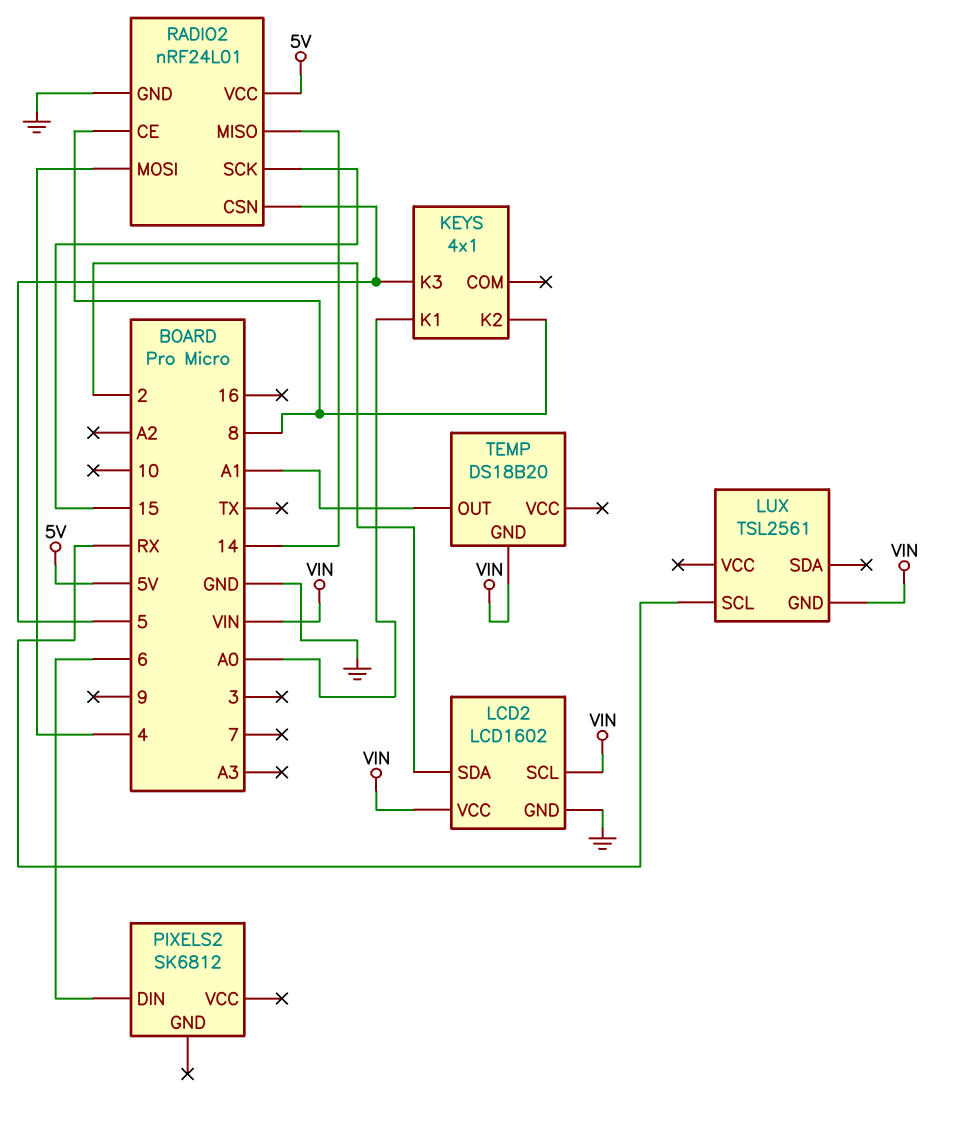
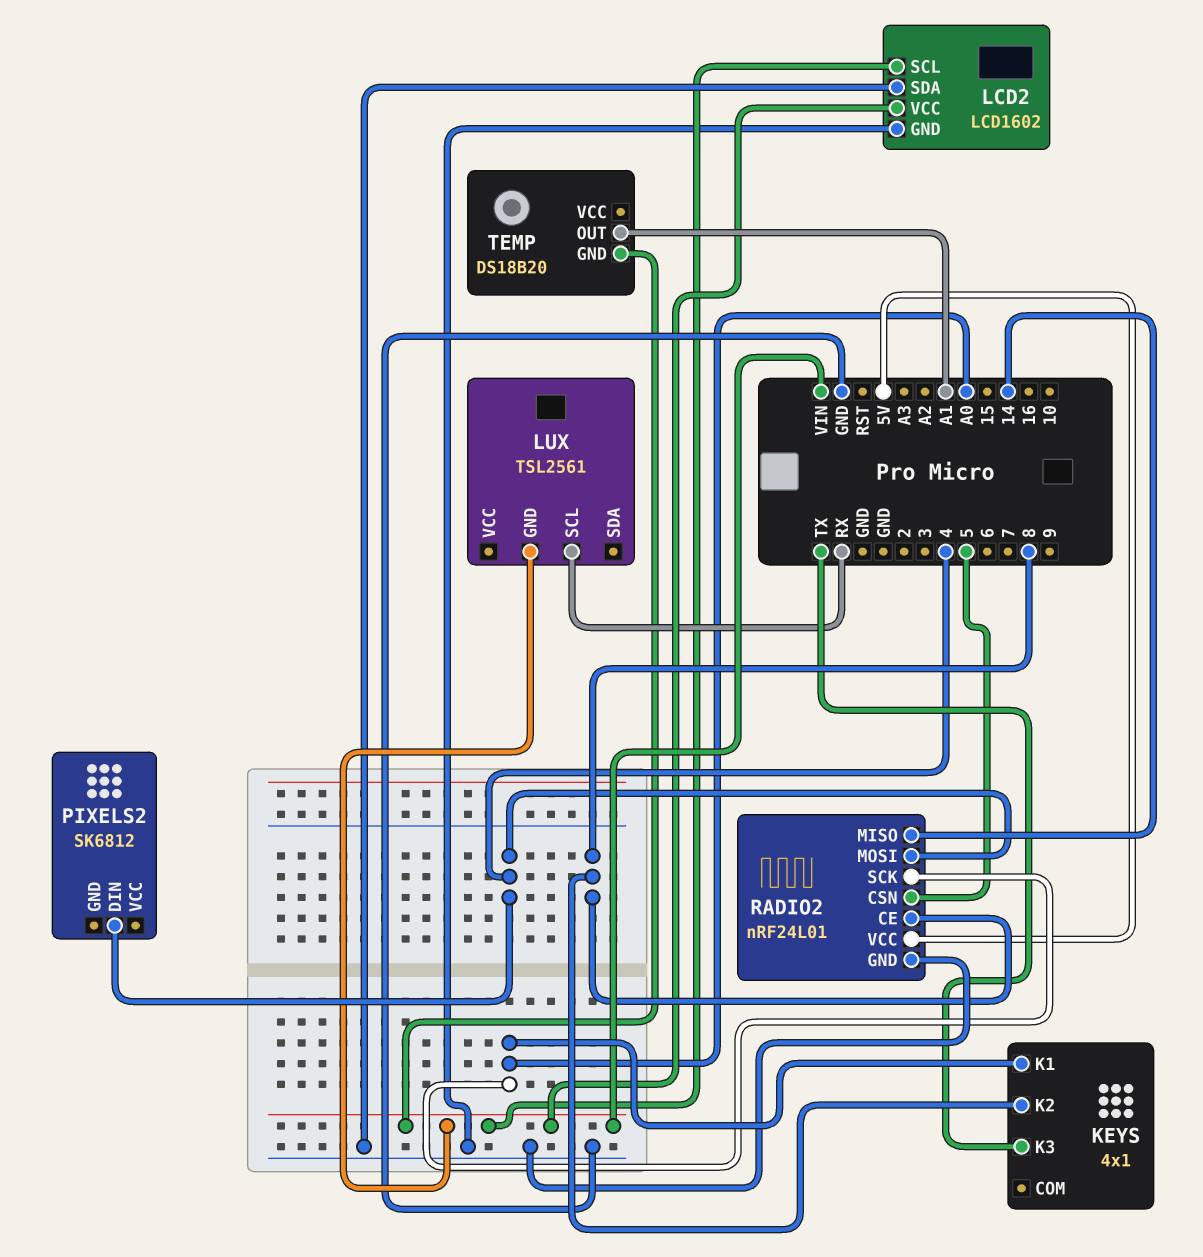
KEYS pin K3: 5 -> TX
LCD2 pin SDA: 2 -> GND
PIXELS2 pin DIN: 6 -> 4
RADIO2 pin SCK: 15 -> A0

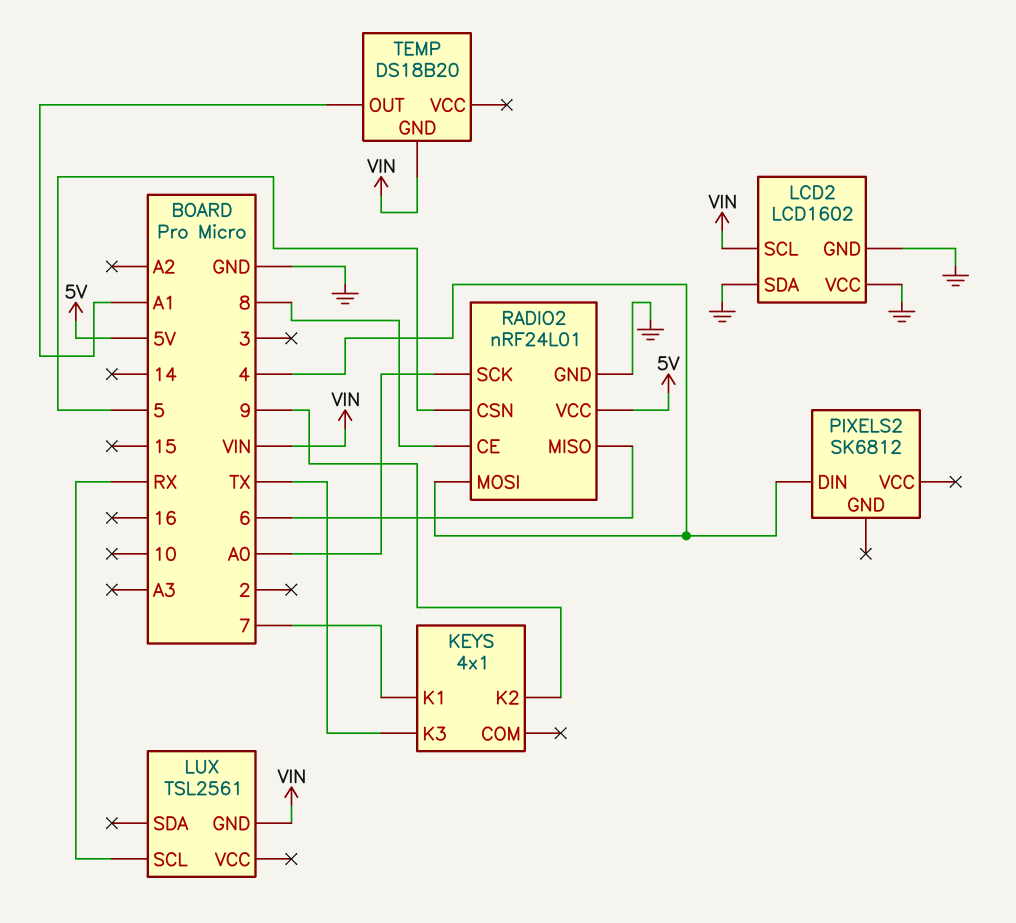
KEYS pin K1: A0 -> 7
KEYS pin K2: 8 -> 9
LCD2 pin VCC: VIN -> GND
RADIO2 pin MISO: 14 -> 6

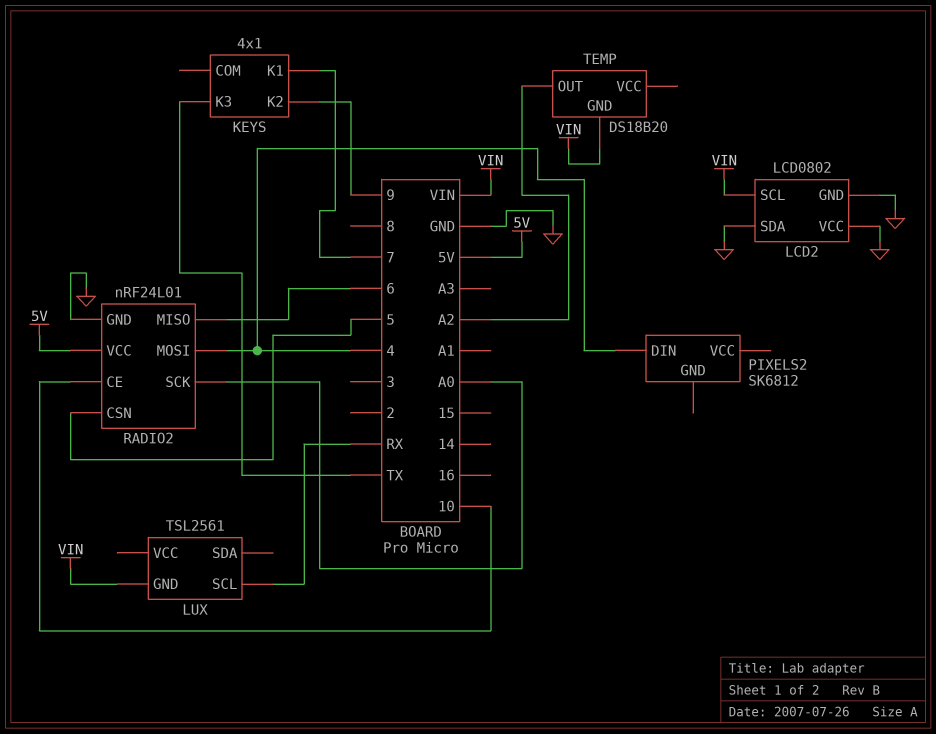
LCD2: LCD1602 -> LCD0802
RADIO2 pin CE: 8 -> 10
TEMP pin OUT: A1 -> A2

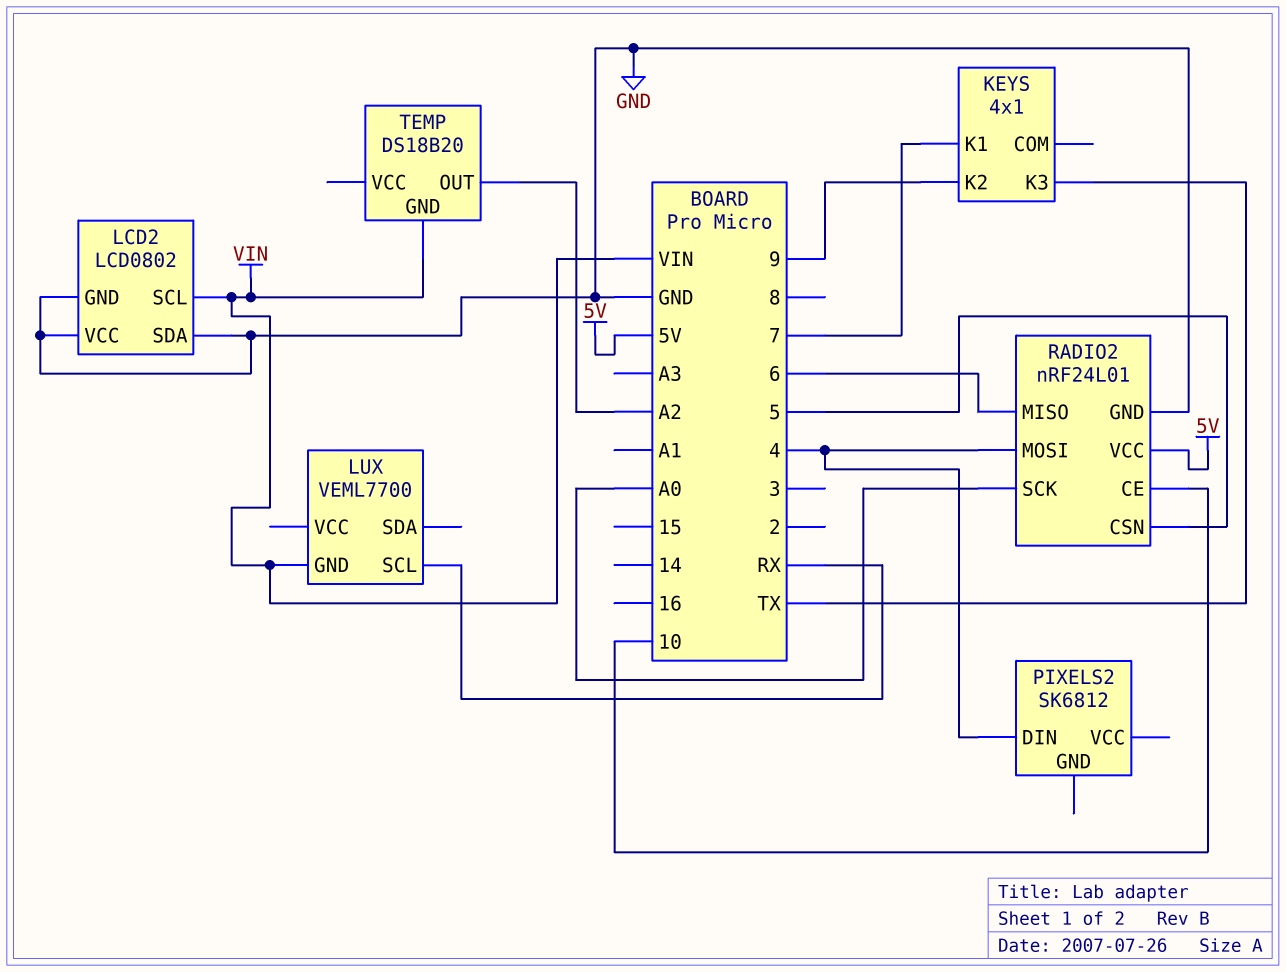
LUX: TSL2561 -> VEML7700

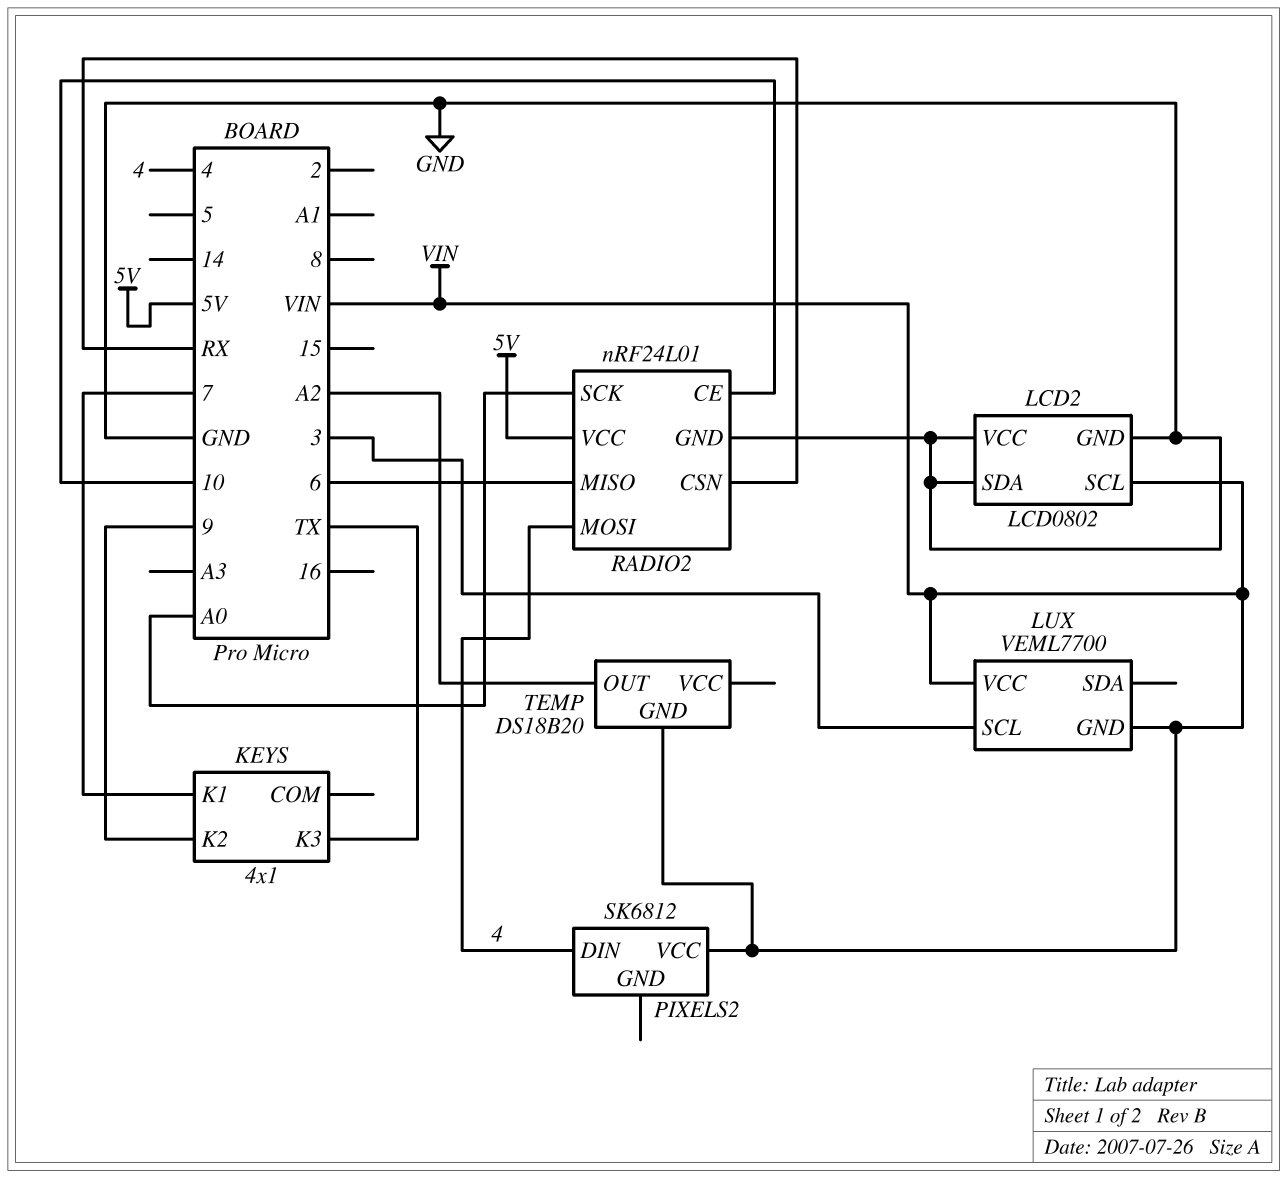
LUX pin SCL: RX -> 3
LUX pin VCC: none -> VIN
PIXELS2 pin VCC: none -> VIN
RADIO2 pin CSN: 5 -> RX

